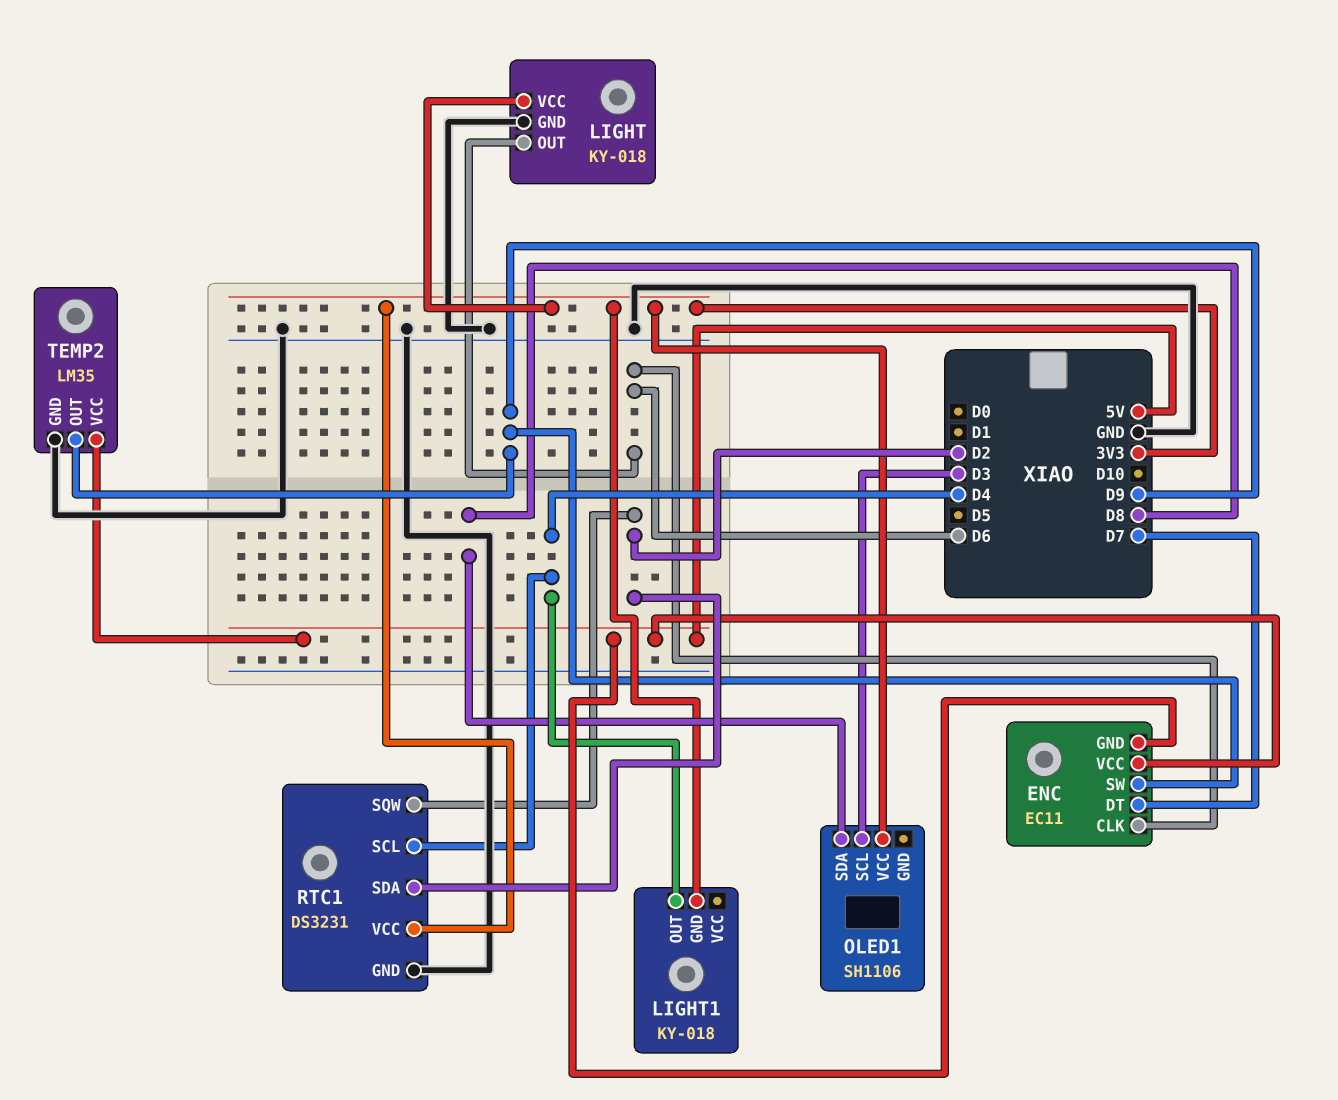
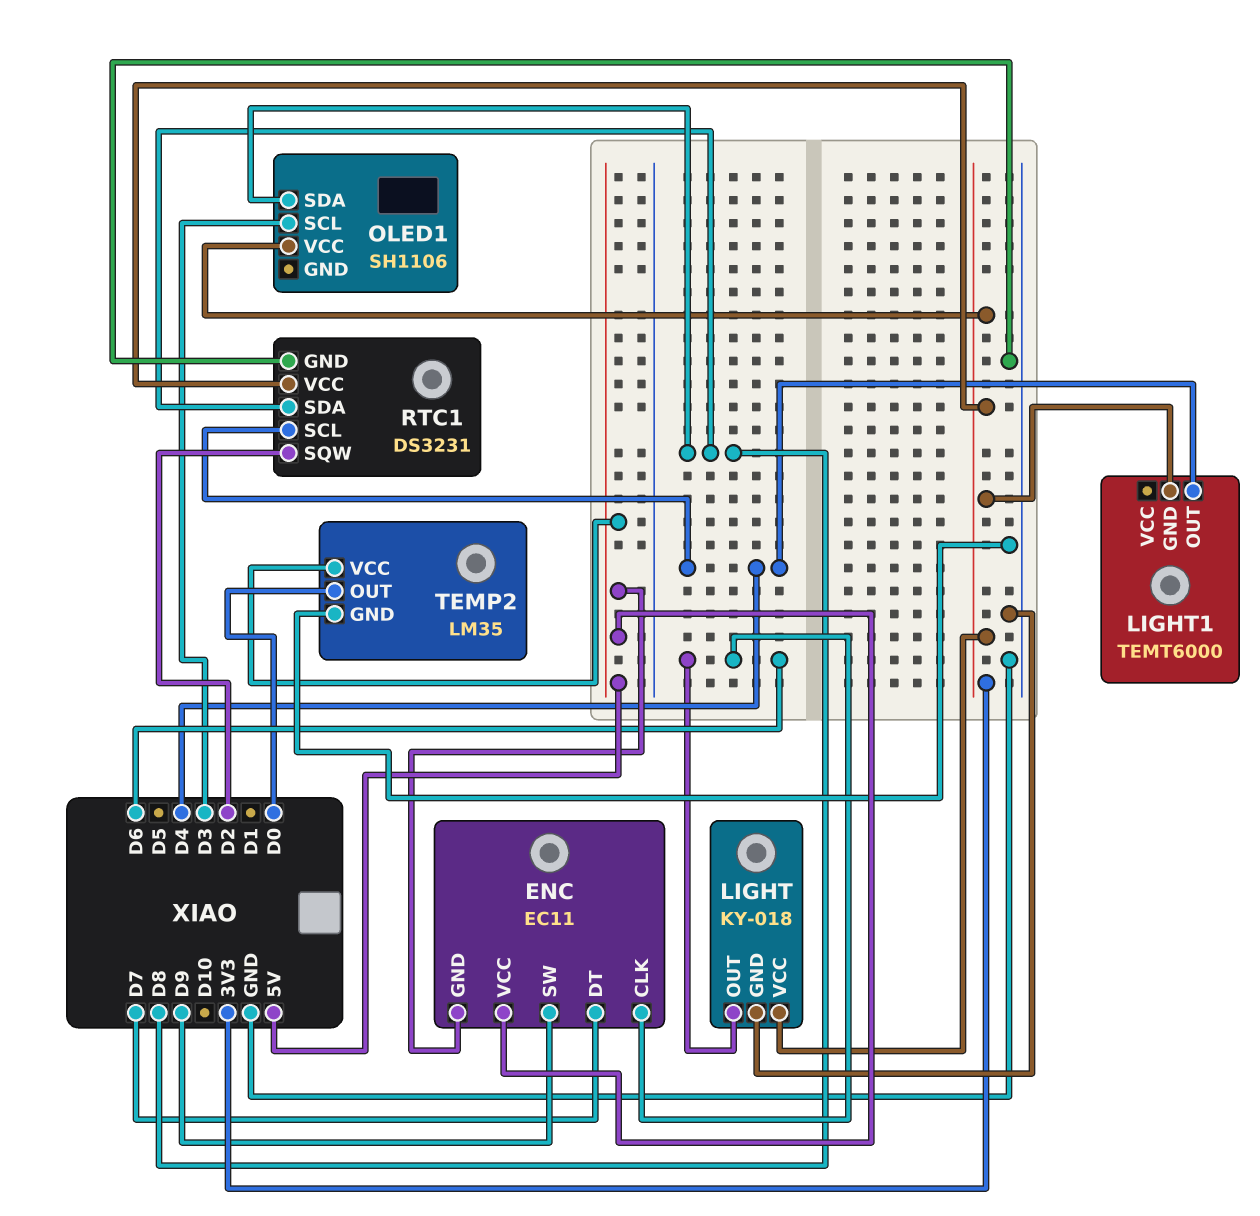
LIGHT1: KY-018 -> TEMT6000
RTC1 pin SDA: D2 -> D8
TEMP2 pin OUT: D9 -> D0

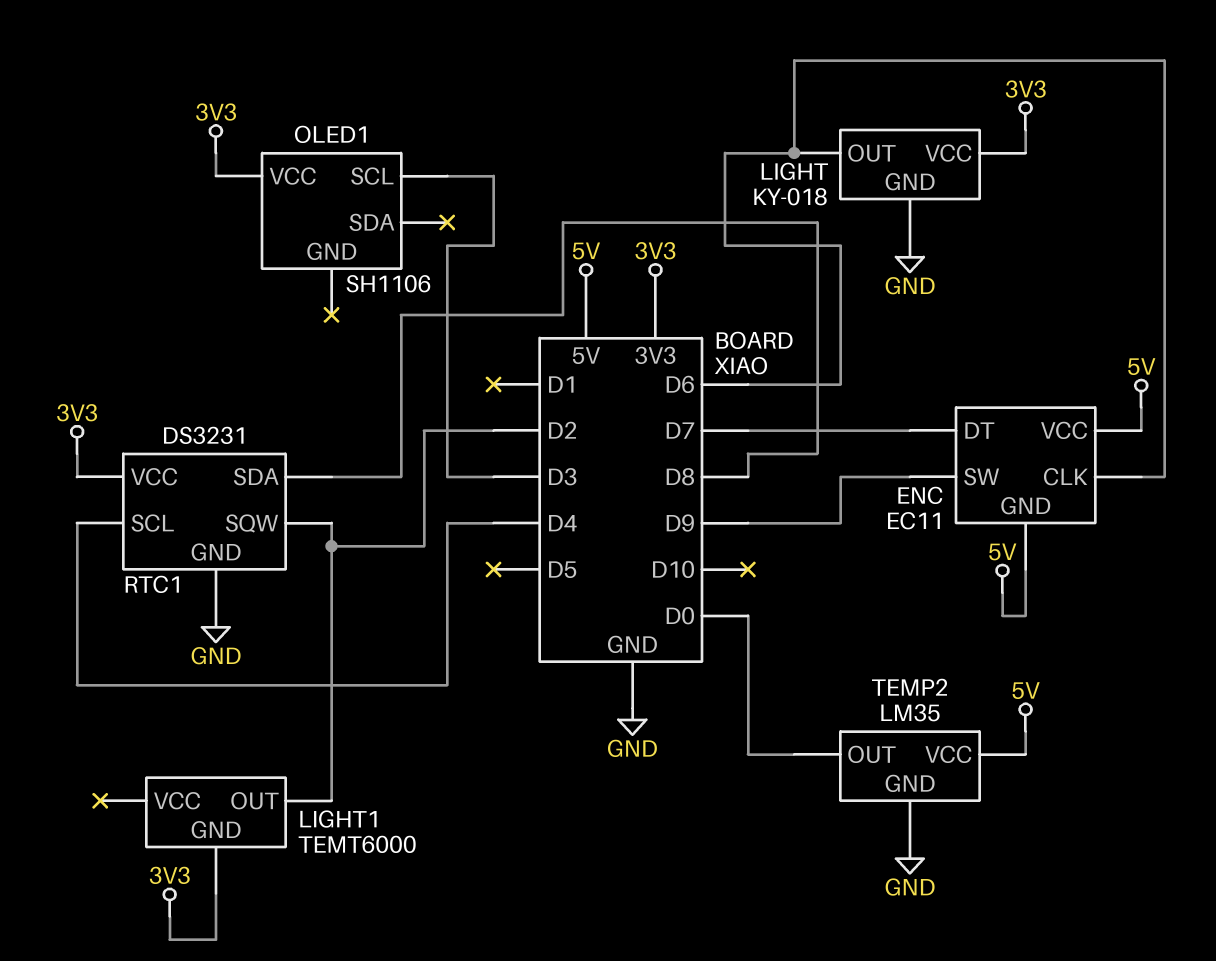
LIGHT1 pin OUT: D4 -> D2
OLED1 pin SDA: D8 -> none

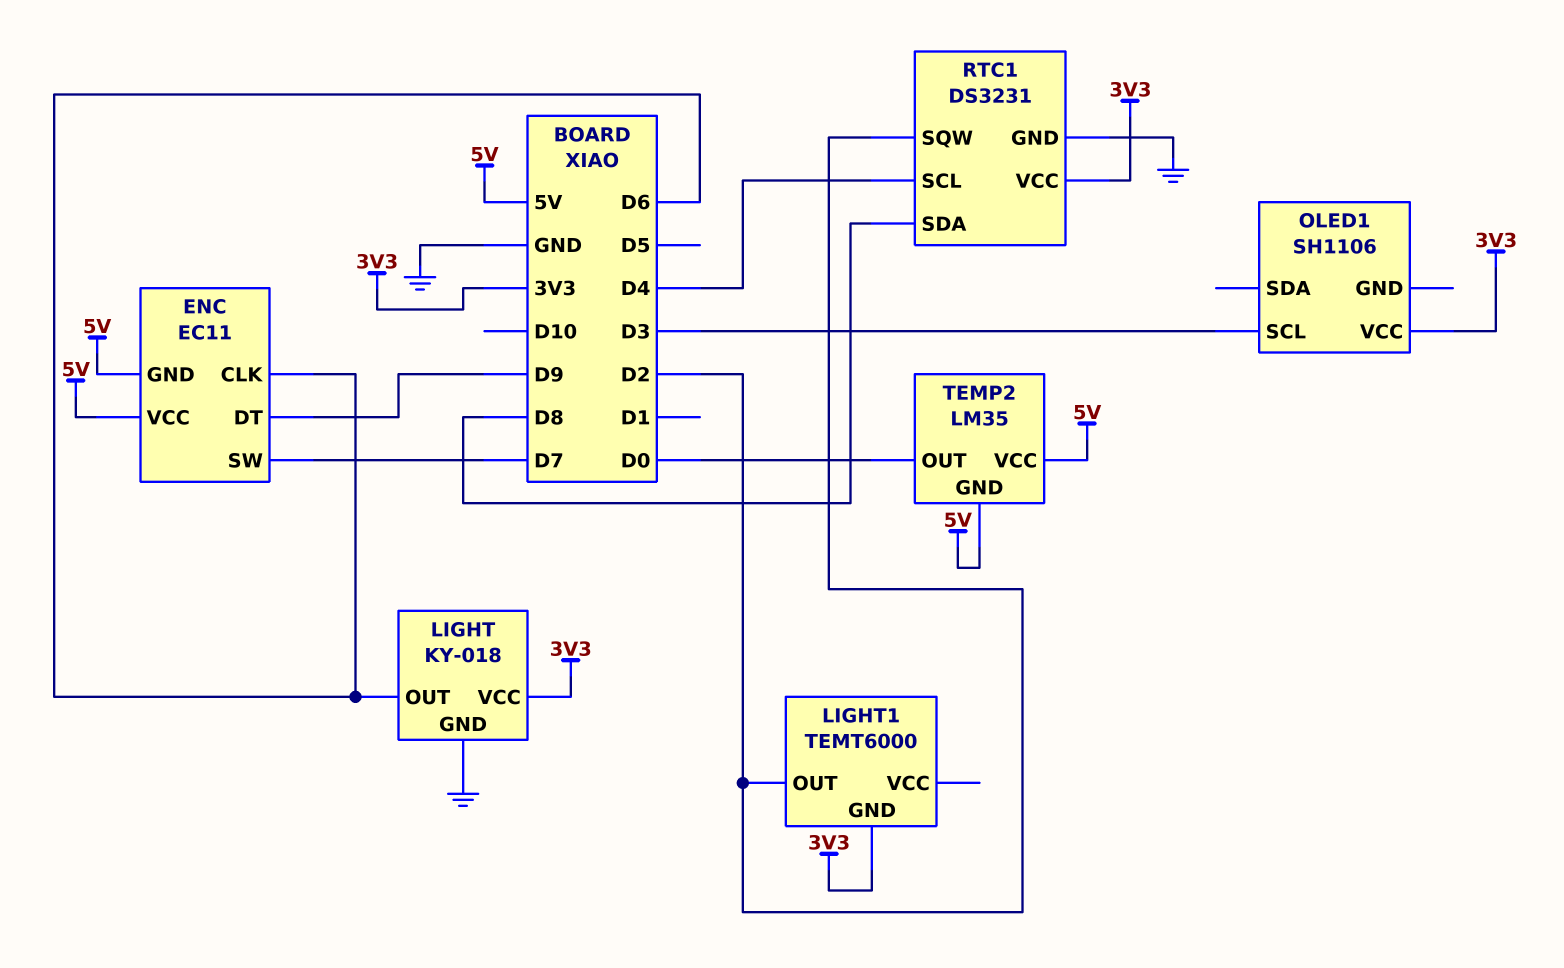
ENC pin DT: D7 -> D9
ENC pin SW: D9 -> D7
TEMP2 pin GND: GND -> 5V

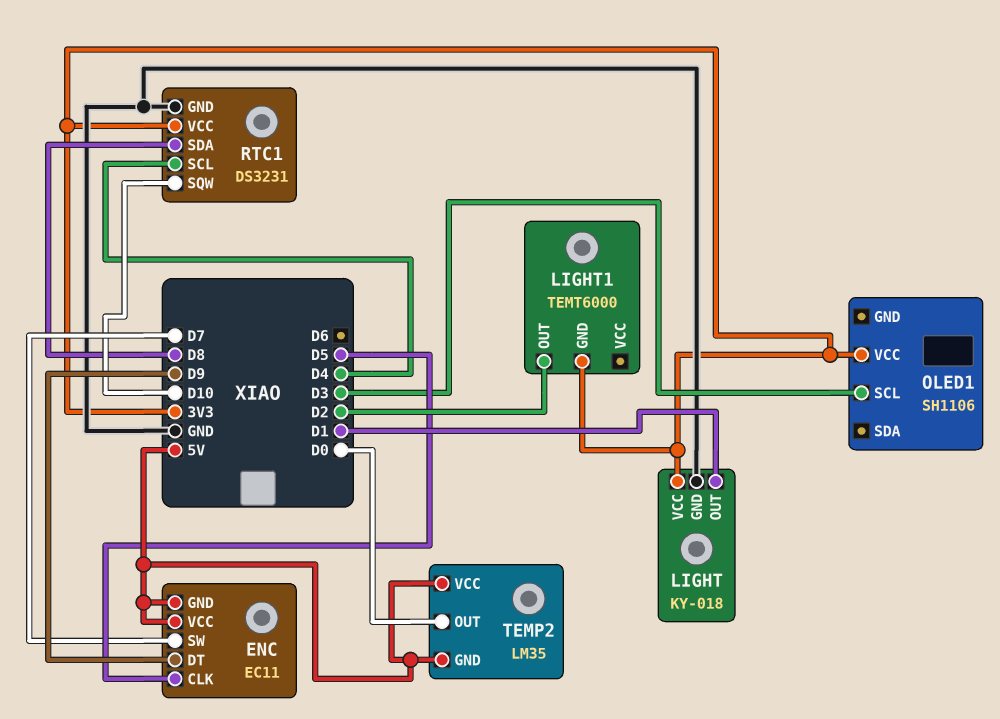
ENC pin CLK: D6 -> D5
LIGHT pin OUT: D6 -> D1
RTC1 pin SQW: D2 -> D10

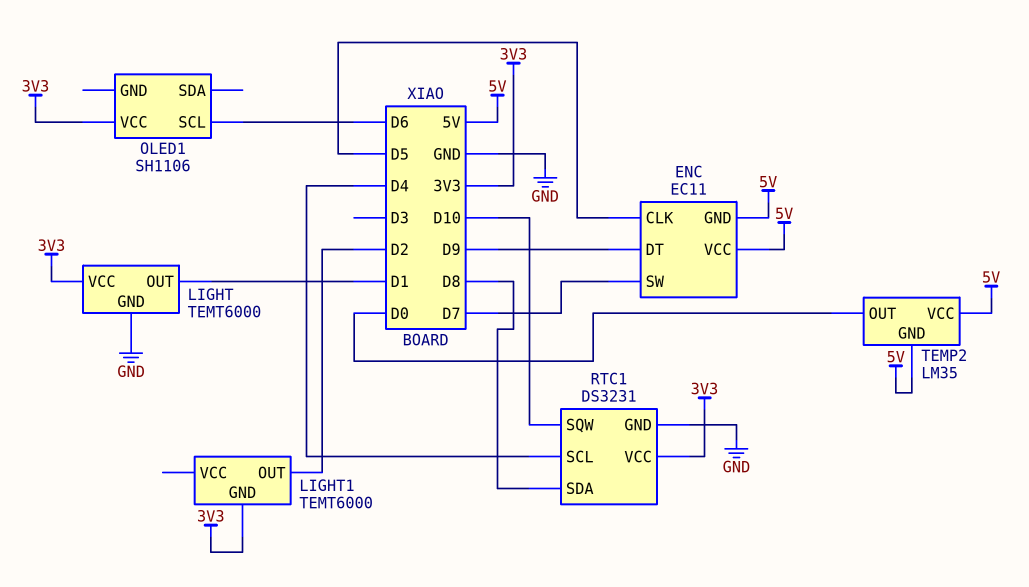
LIGHT: KY-018 -> TEMT6000
OLED1 pin SCL: D3 -> D6

